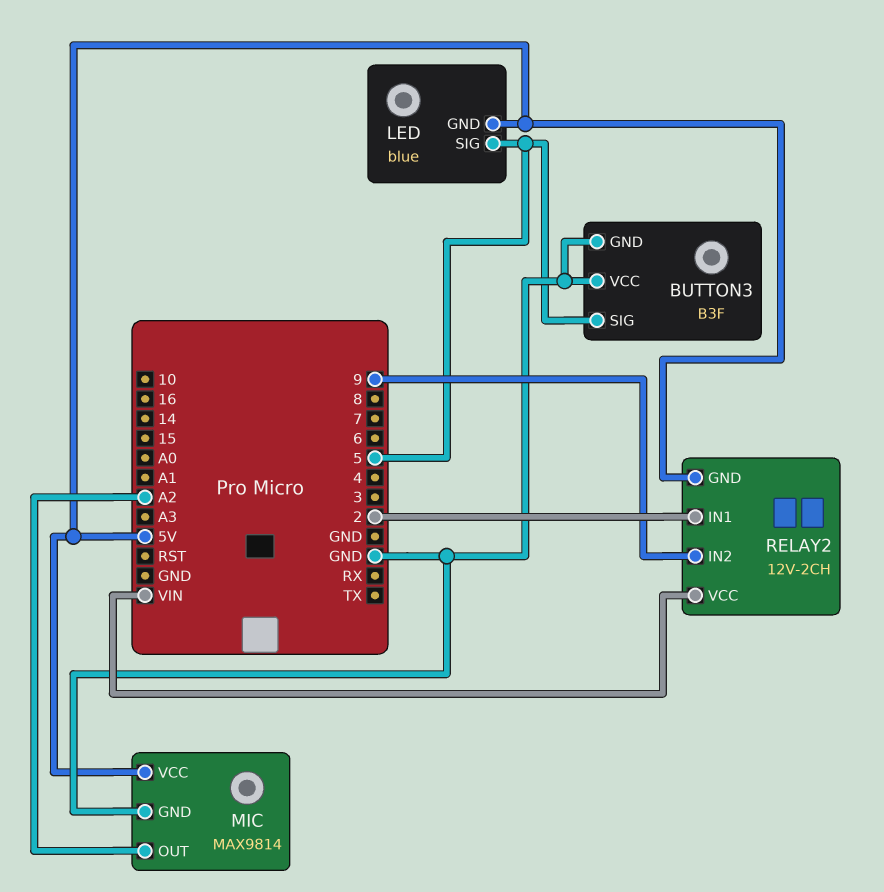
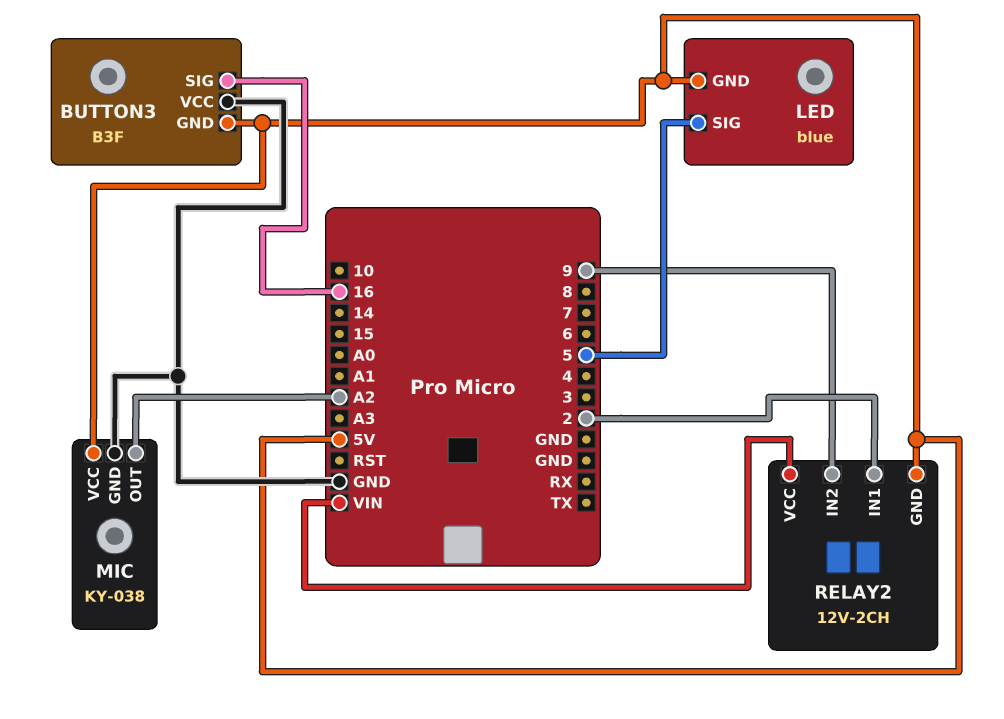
BUTTON3 pin GND: GND -> 5V
BUTTON3 pin SIG: 5 -> 16
MIC: MAX9814 -> KY-038

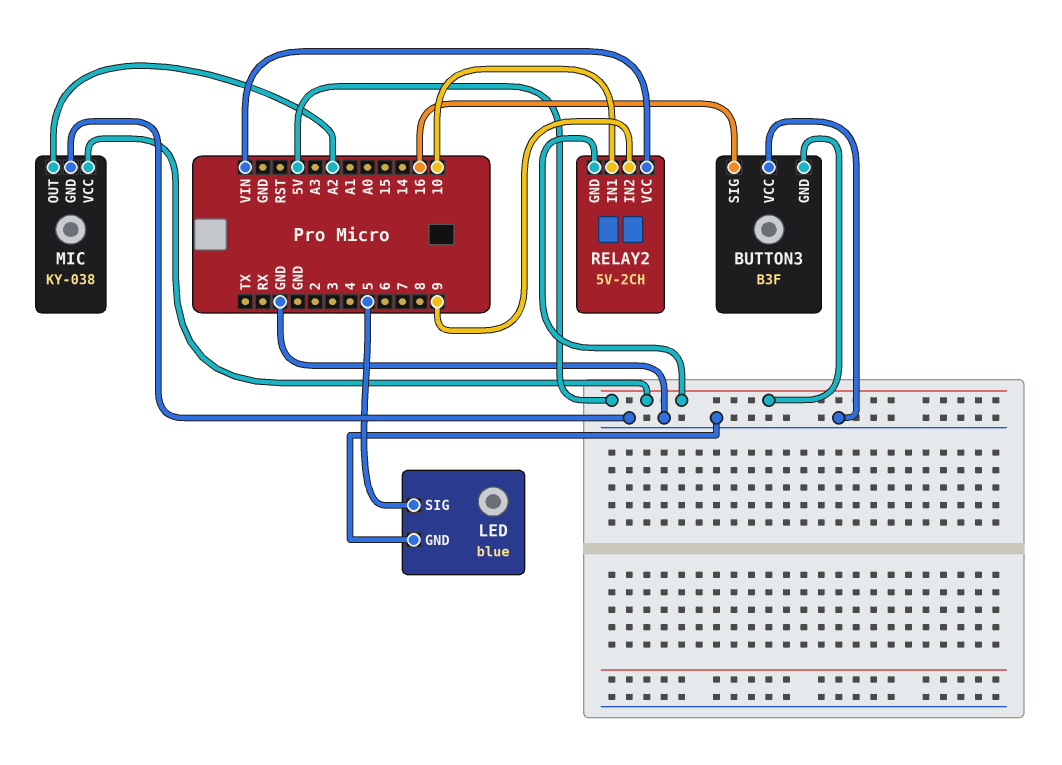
LED pin GND: 5V -> GND
RELAY2: 12V-2CH -> 5V-2CH
RELAY2 pin IN1: 2 -> 10

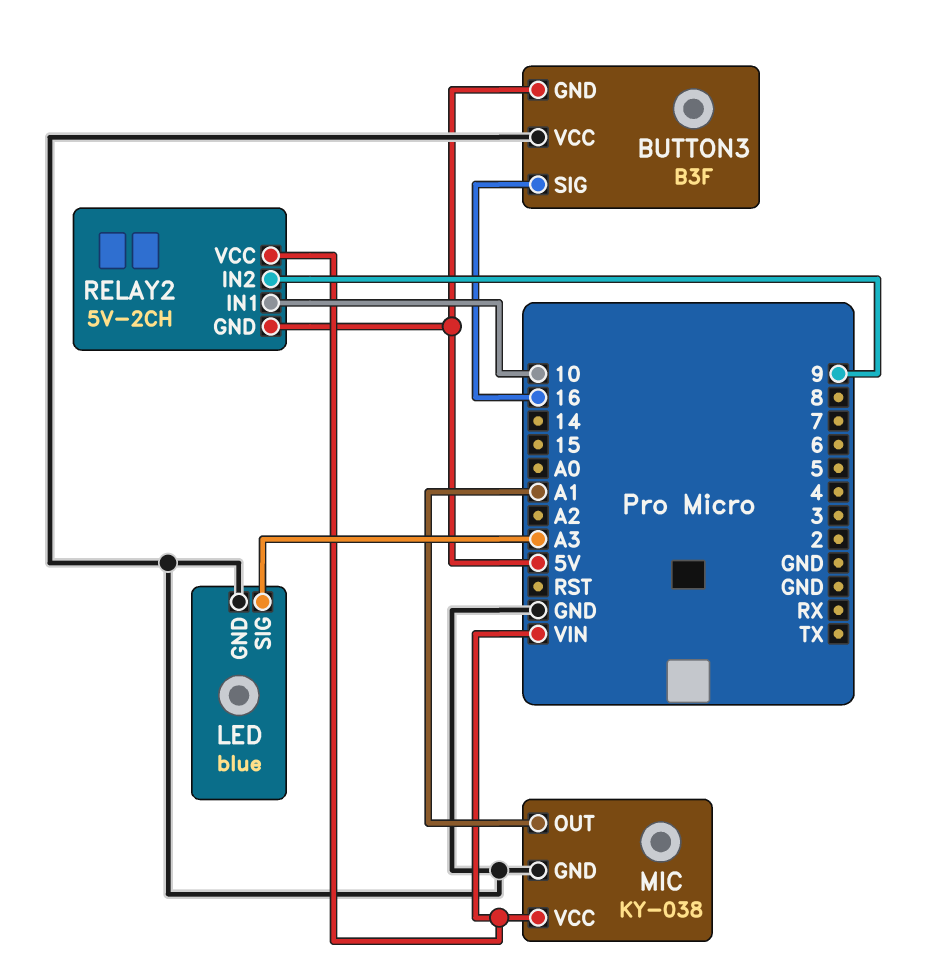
LED pin SIG: 5 -> A3
MIC pin OUT: A2 -> A1
MIC pin VCC: 5V -> VIN

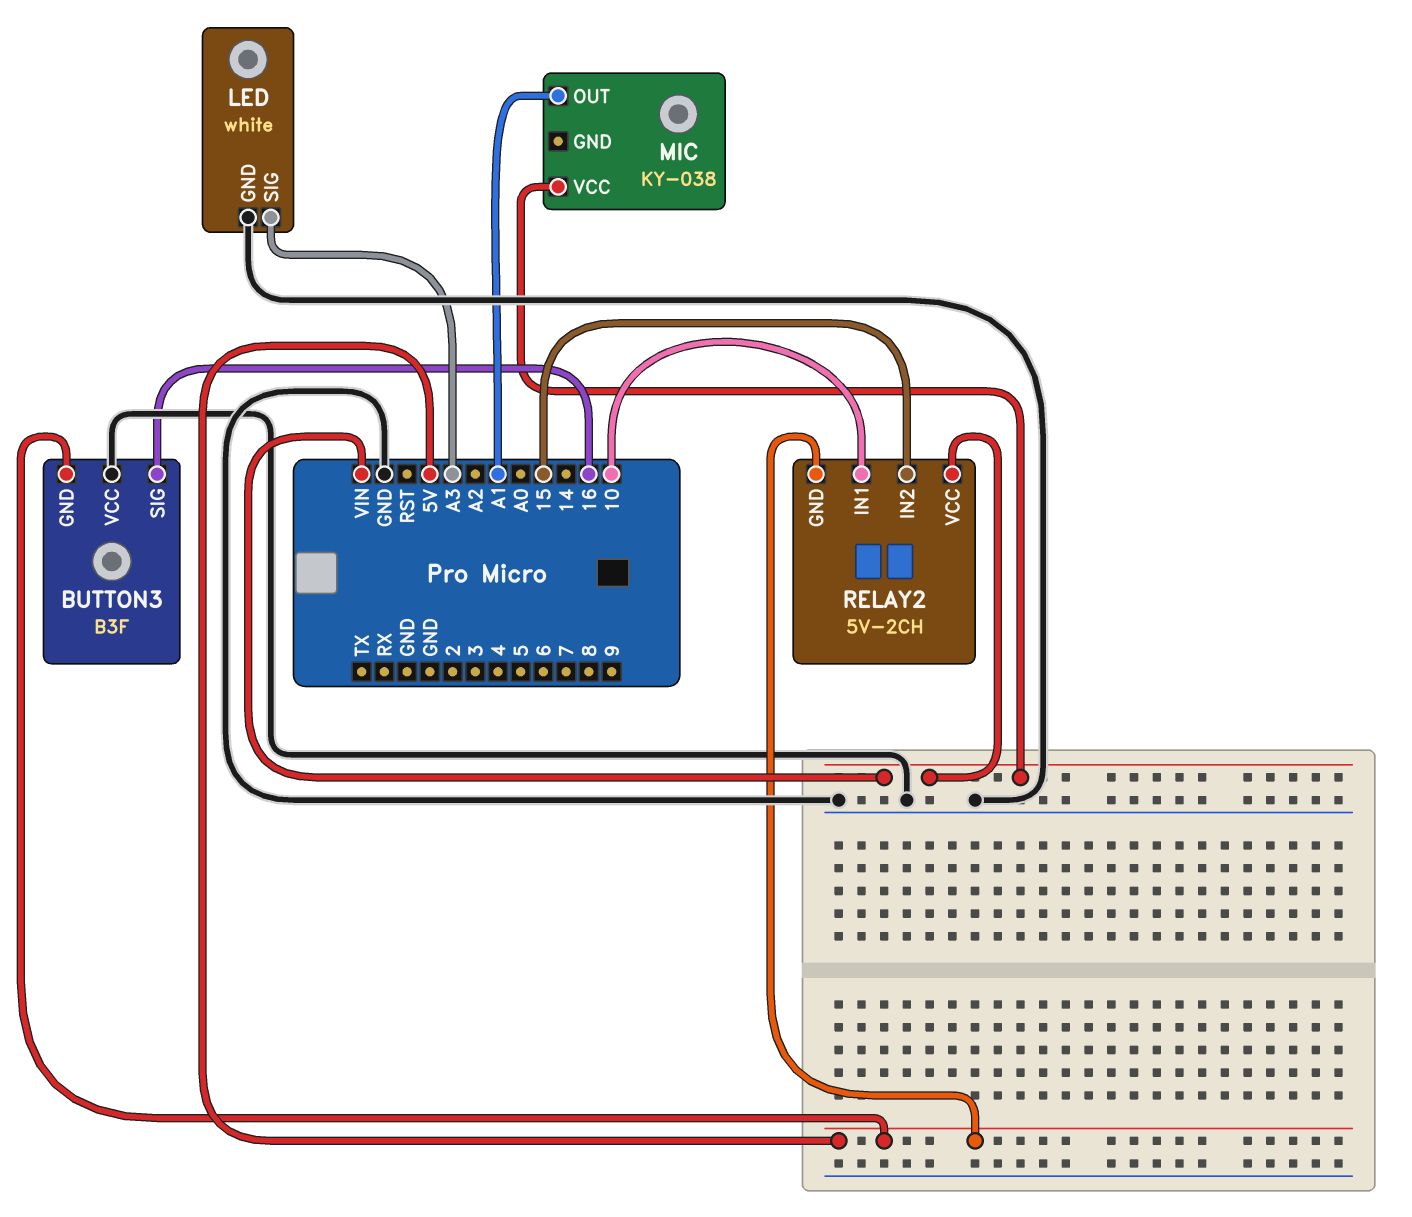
LED: blue -> white
MIC pin GND: GND -> none
RELAY2 pin IN2: 9 -> 15

